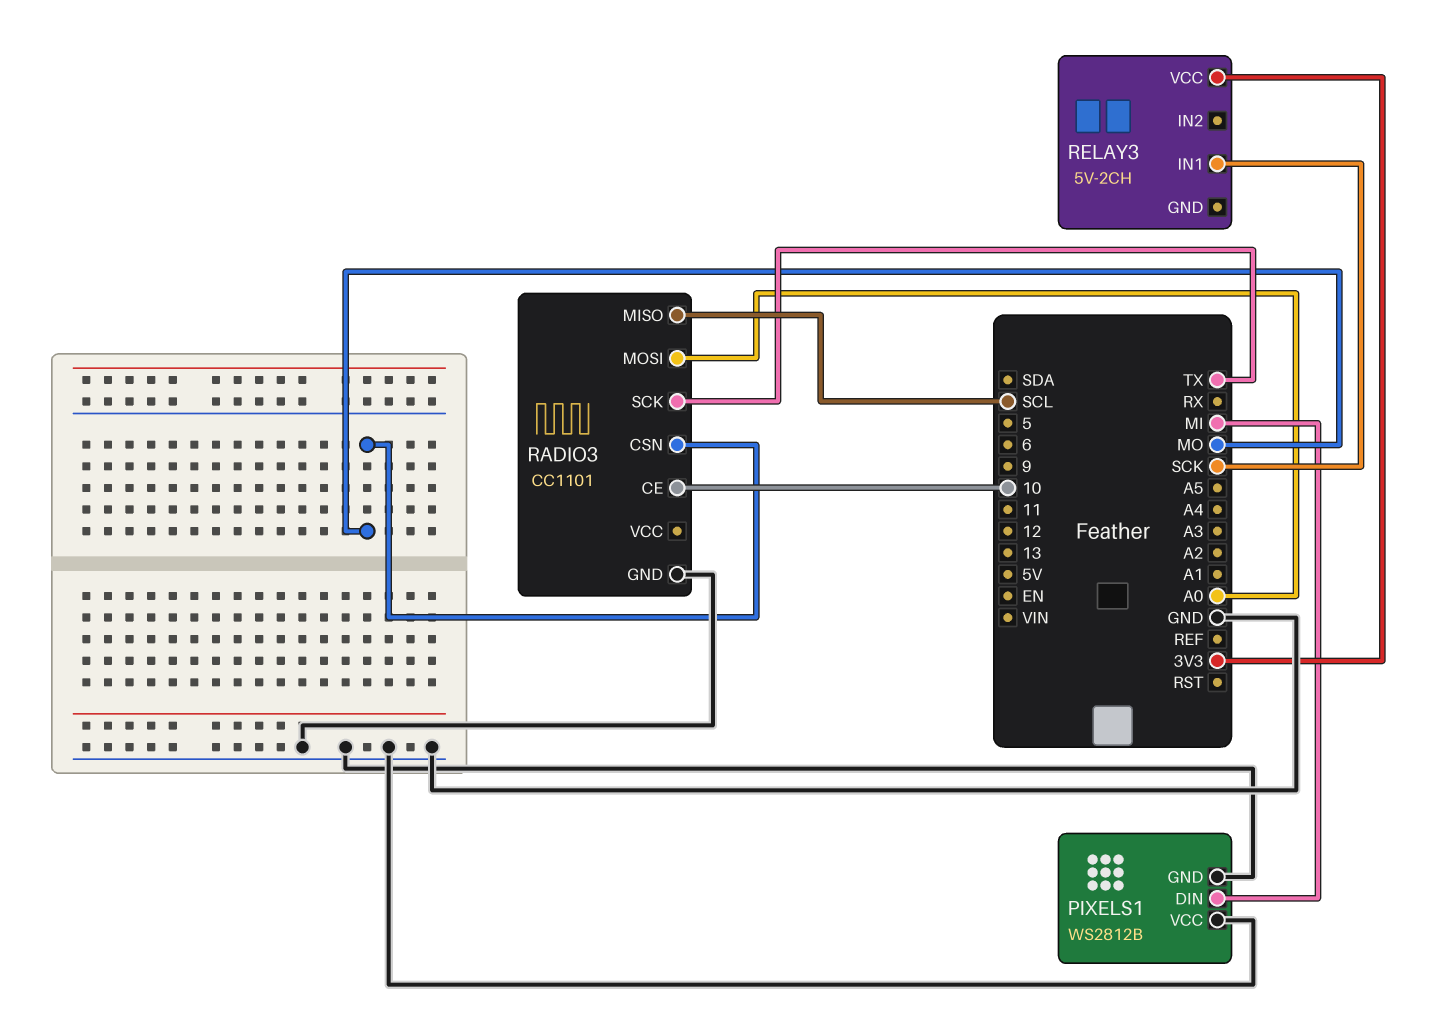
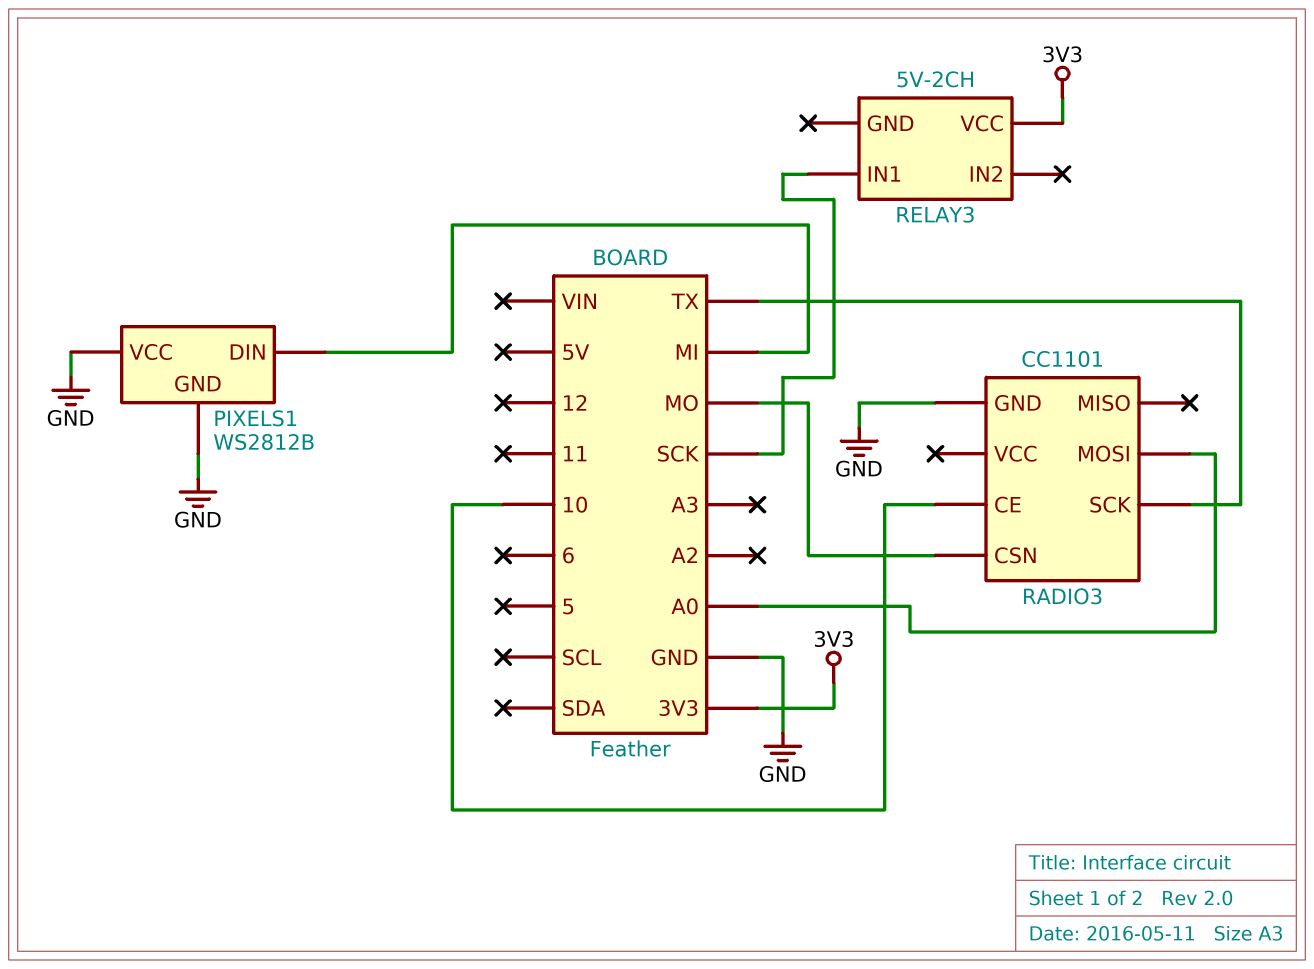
RADIO3 pin MISO: SCL -> none

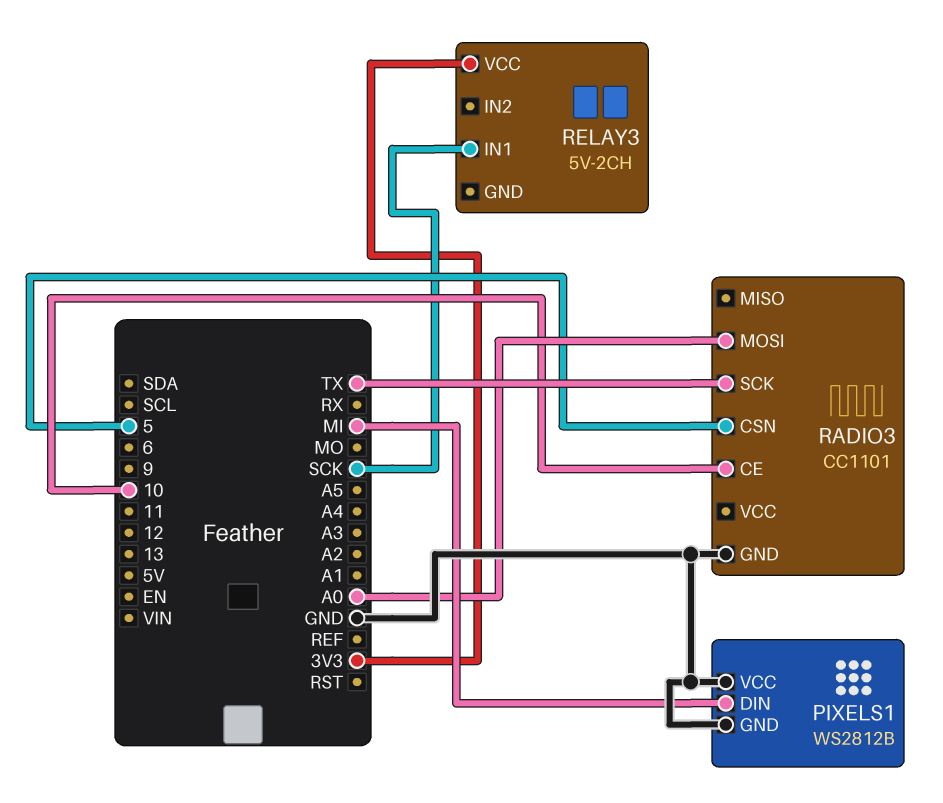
RADIO3 pin CSN: MO -> 5

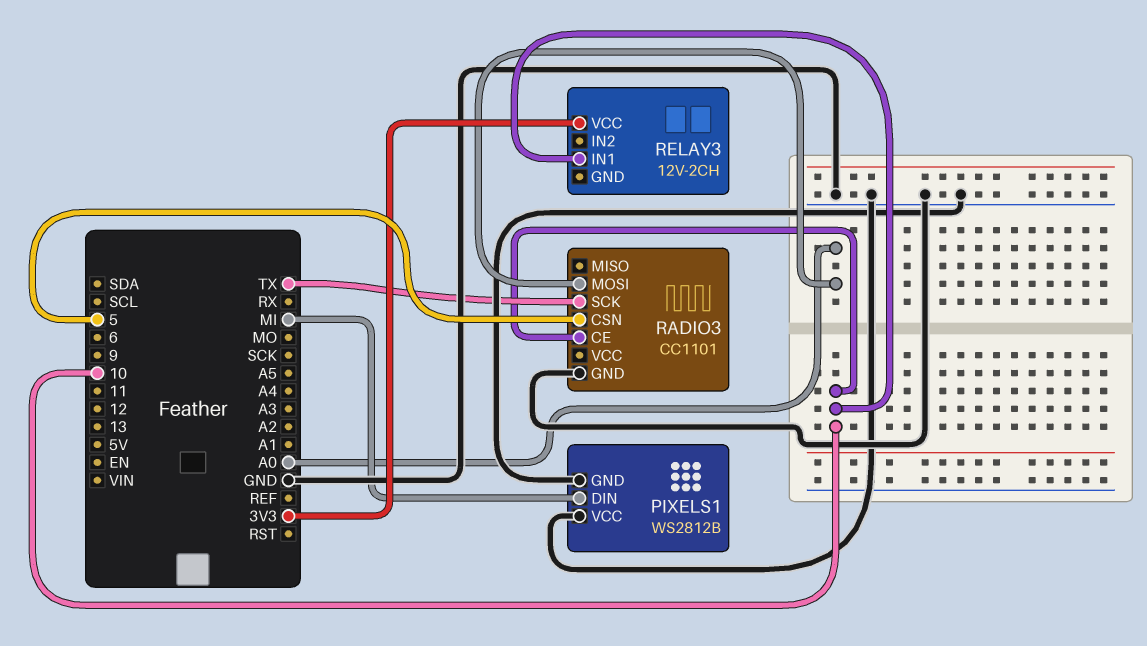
RELAY3: 5V-2CH -> 12V-2CH
RELAY3 pin IN1: SCK -> 10

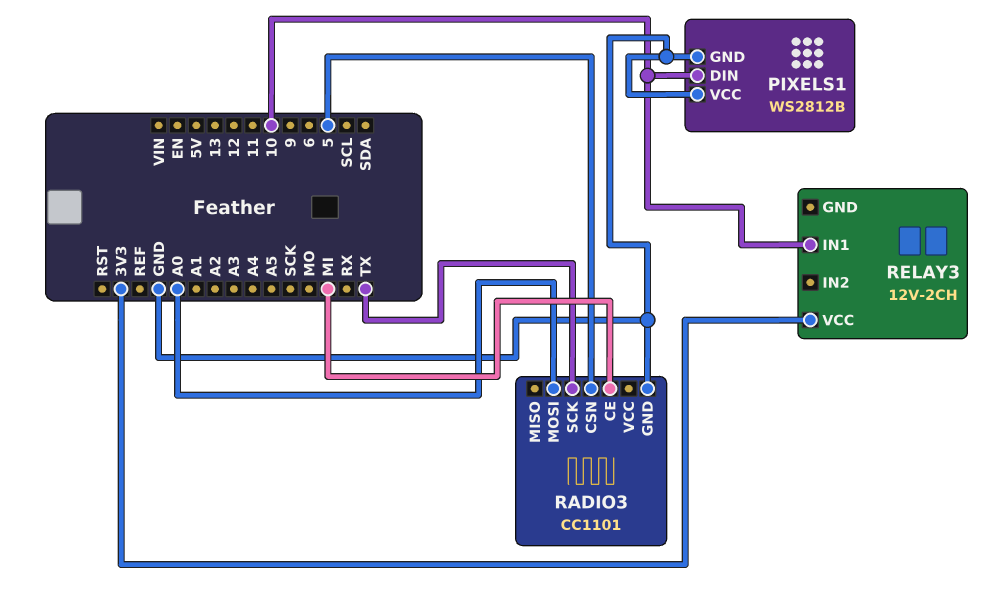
PIXELS1 pin DIN: MI -> 10
RADIO3 pin CE: 10 -> MI

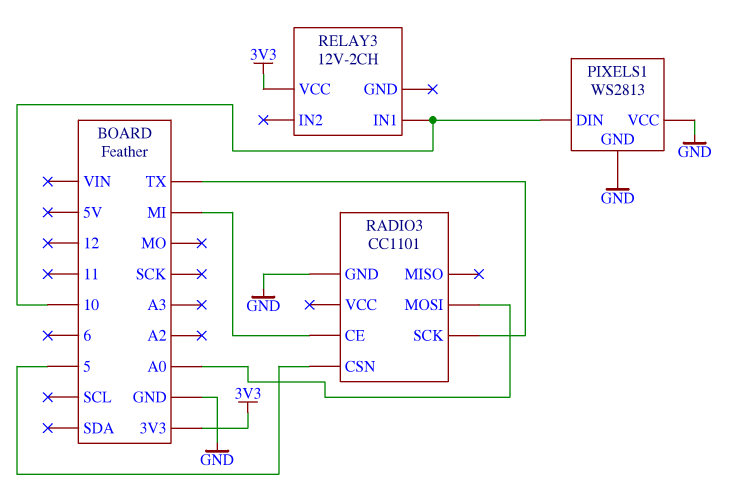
PIXELS1: WS2812B -> WS2813

